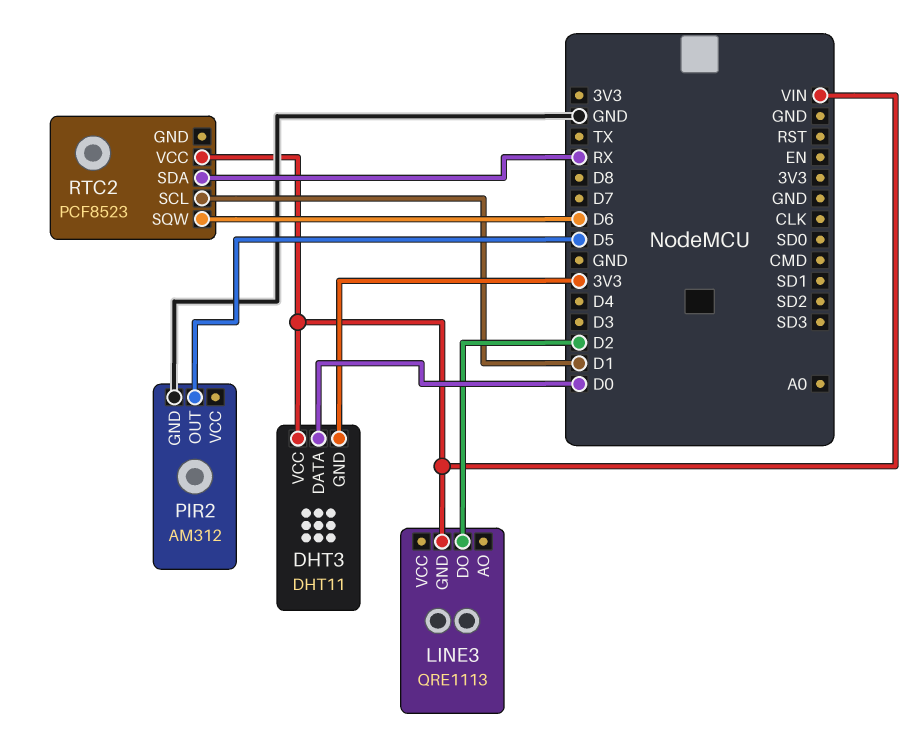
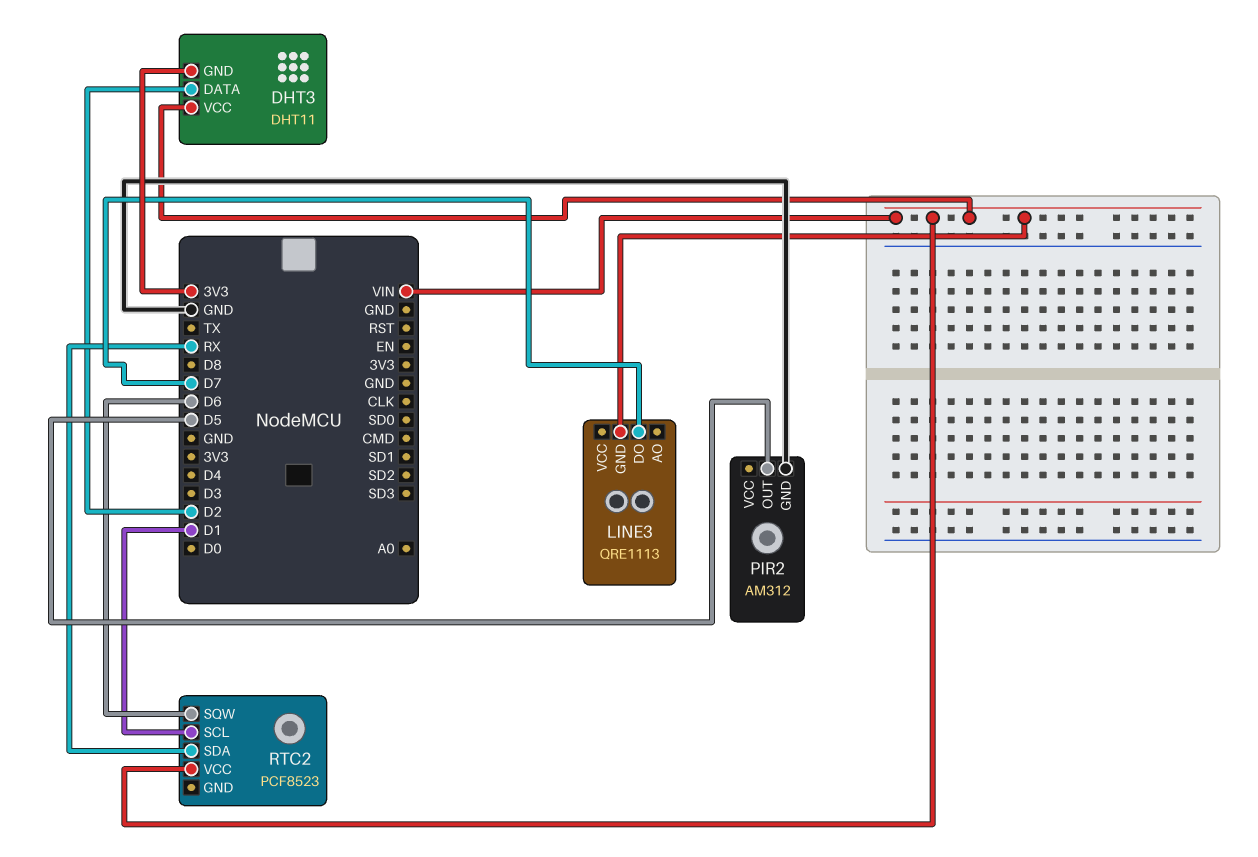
DHT3 pin DATA: D0 -> D2
LINE3 pin DO: D2 -> D7

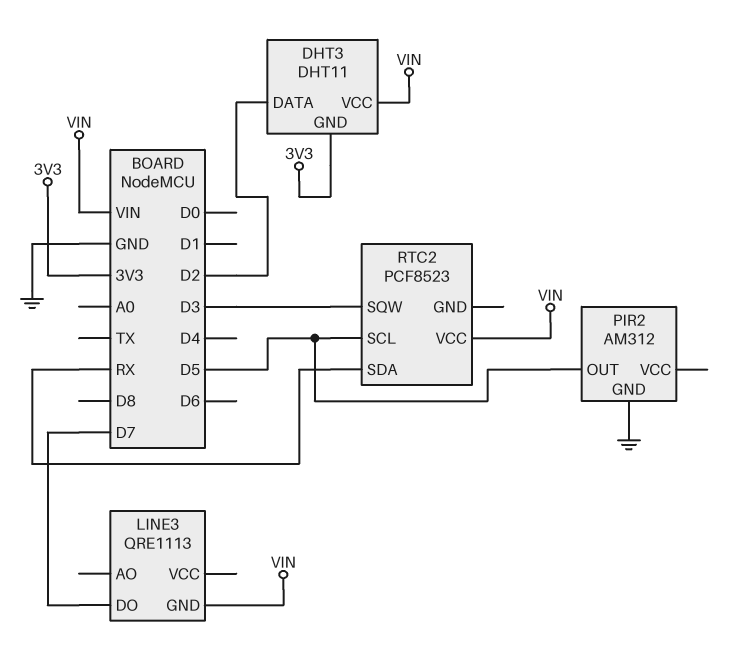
RTC2 pin SCL: D1 -> D5
RTC2 pin SQW: D6 -> D3

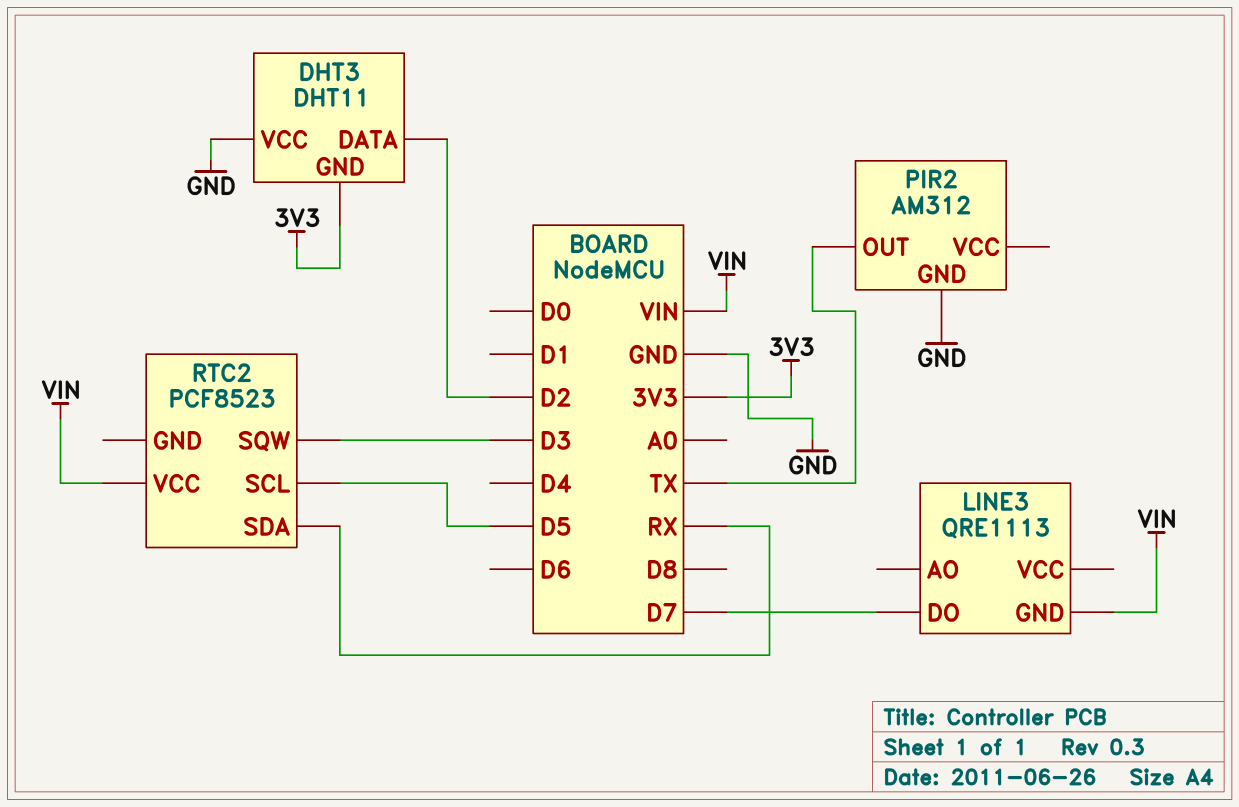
DHT3 pin VCC: VIN -> GND
PIR2 pin OUT: D5 -> TX

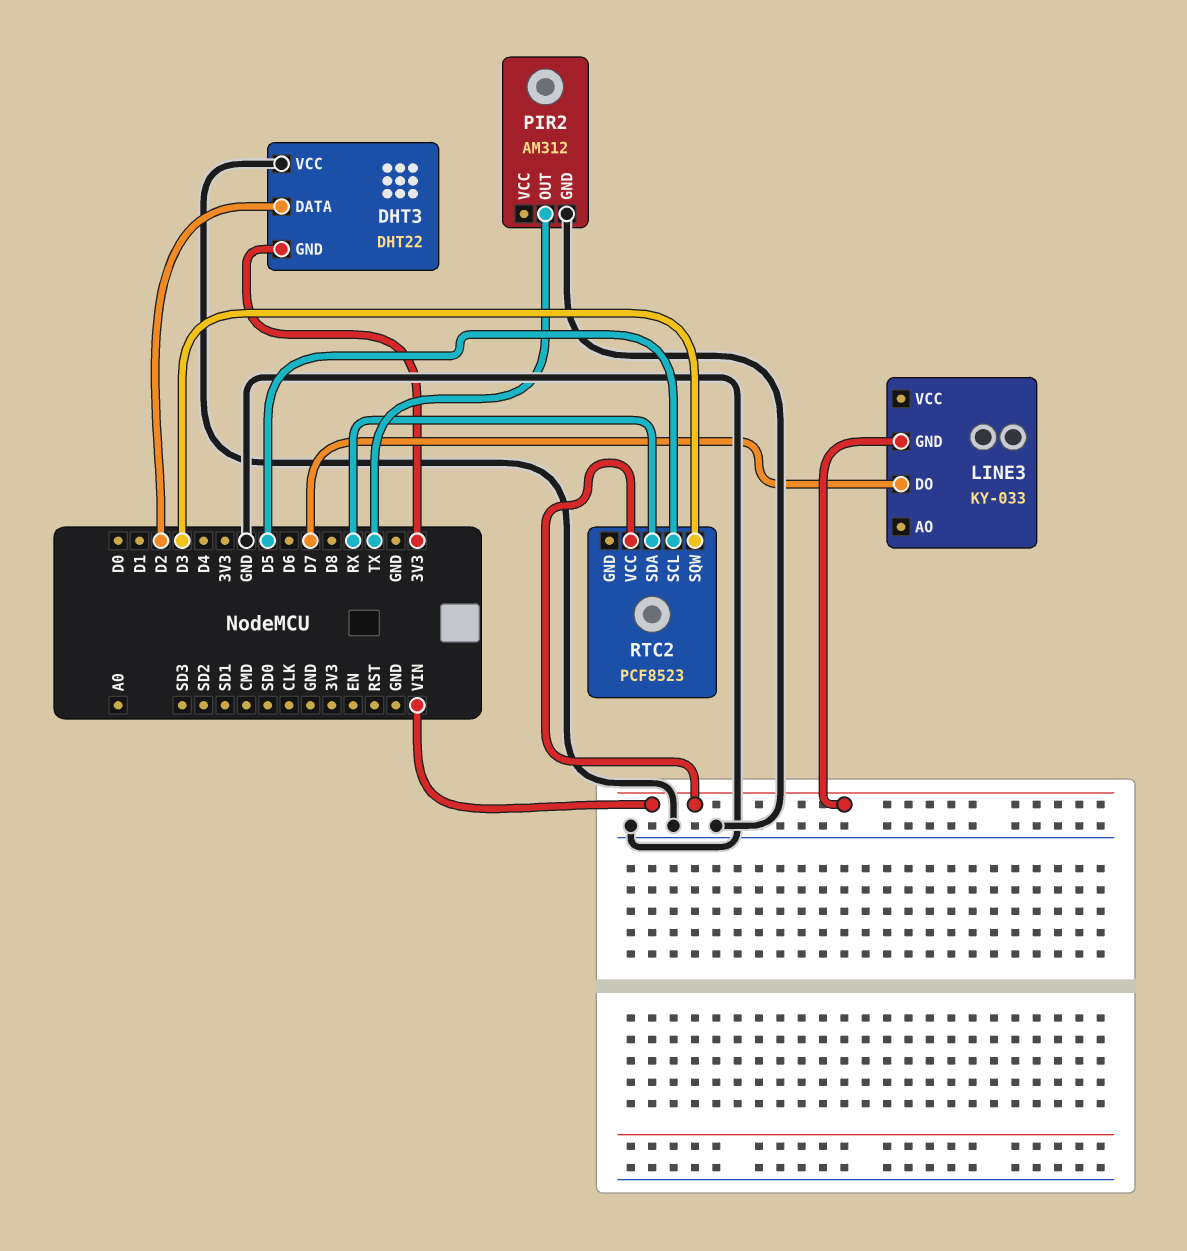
DHT3: DHT11 -> DHT22
LINE3: QRE1113 -> KY-033

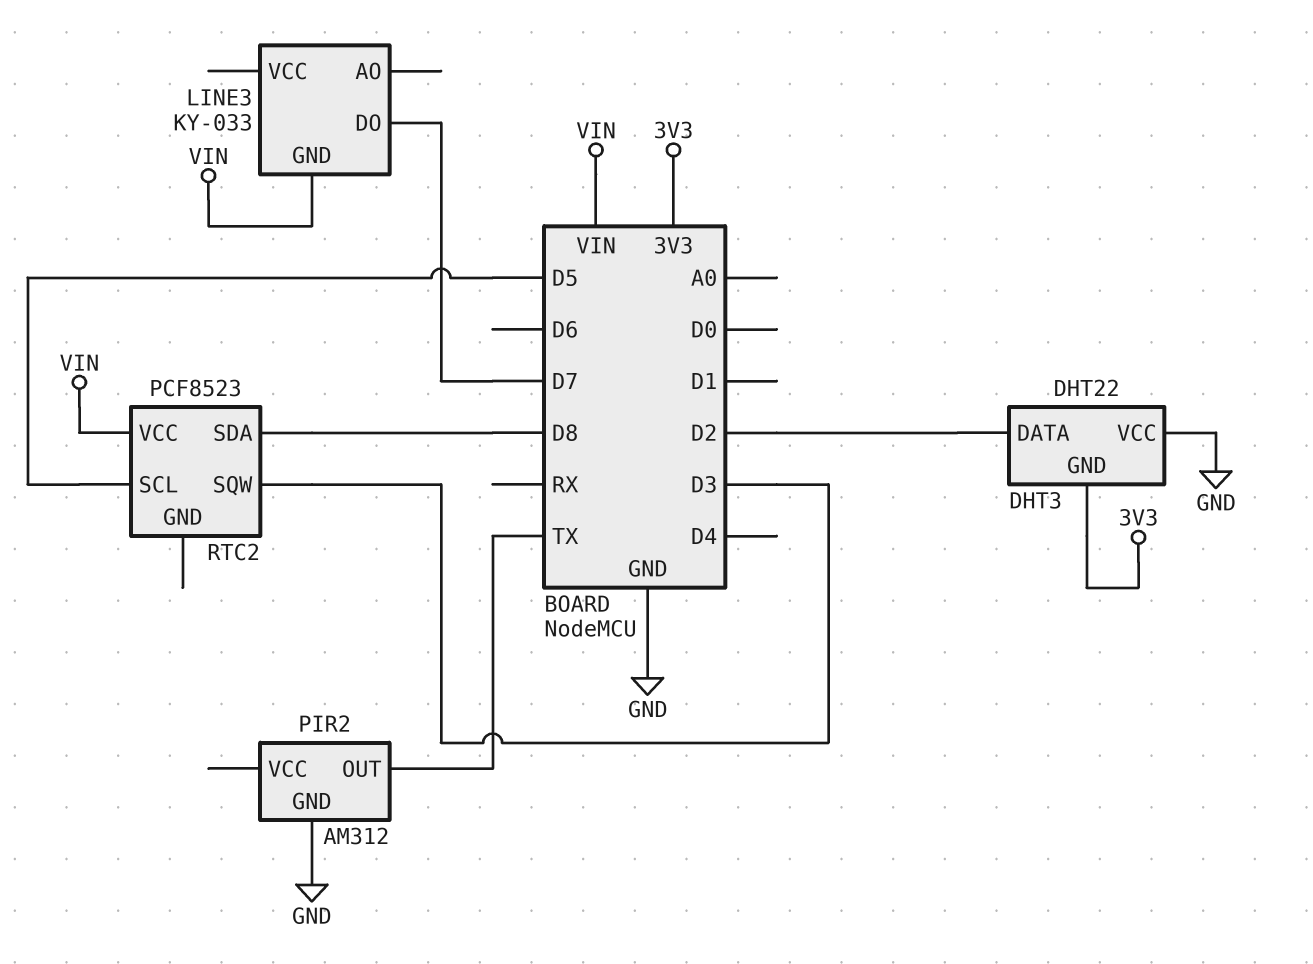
RTC2 pin SDA: RX -> D8

